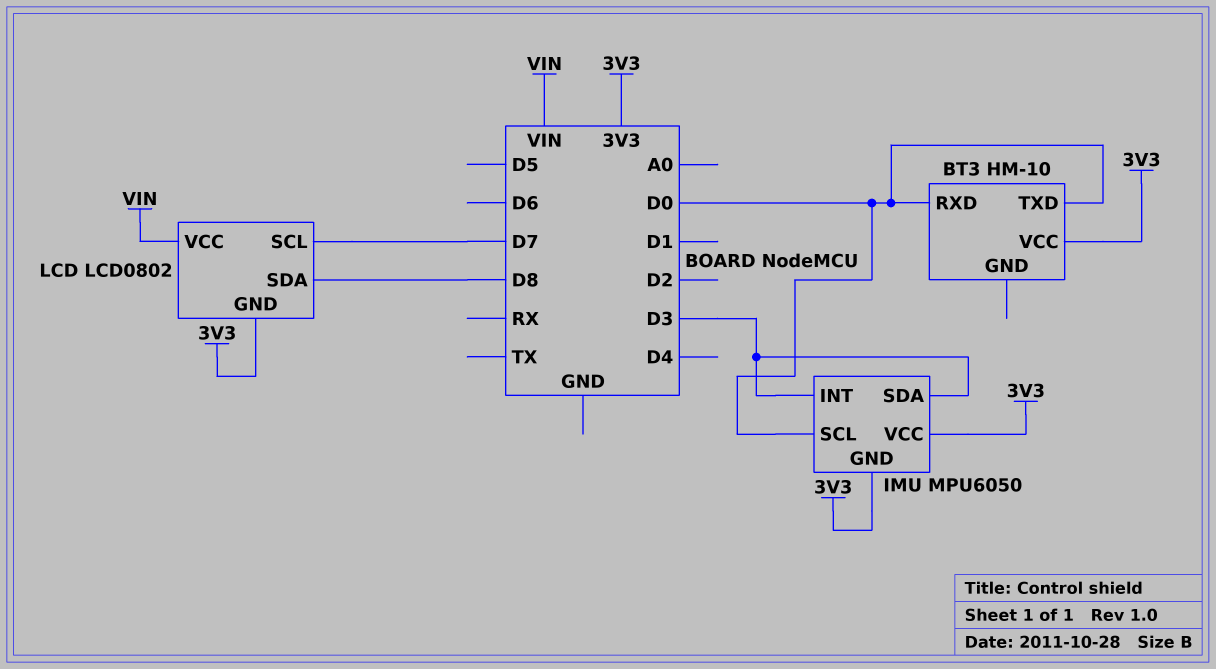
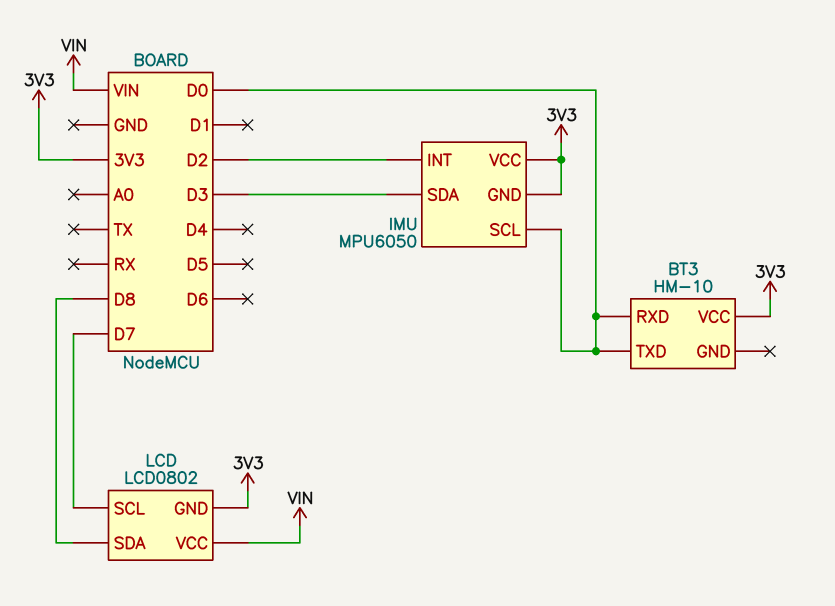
IMU pin INT: D3 -> D2

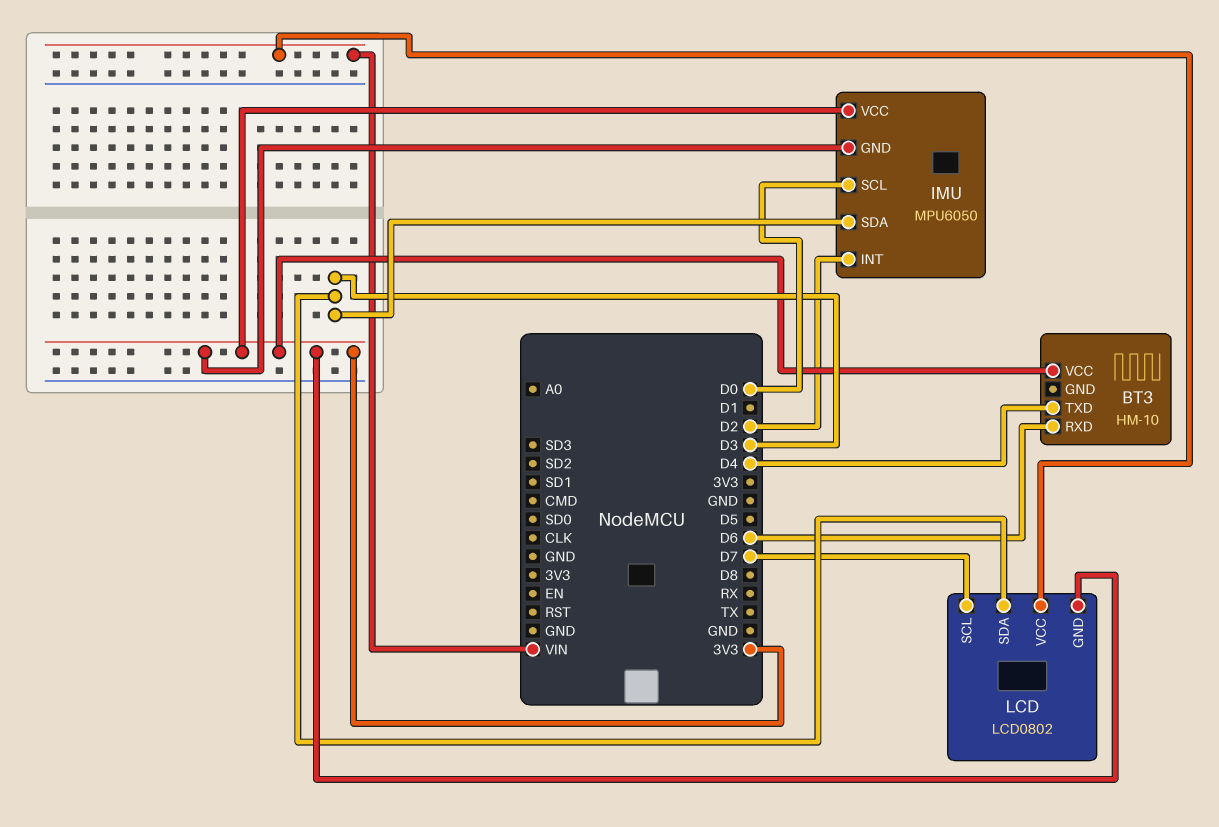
BT3 pin RXD: D0 -> D6
BT3 pin TXD: D0 -> D4
LCD pin SDA: D8 -> D3

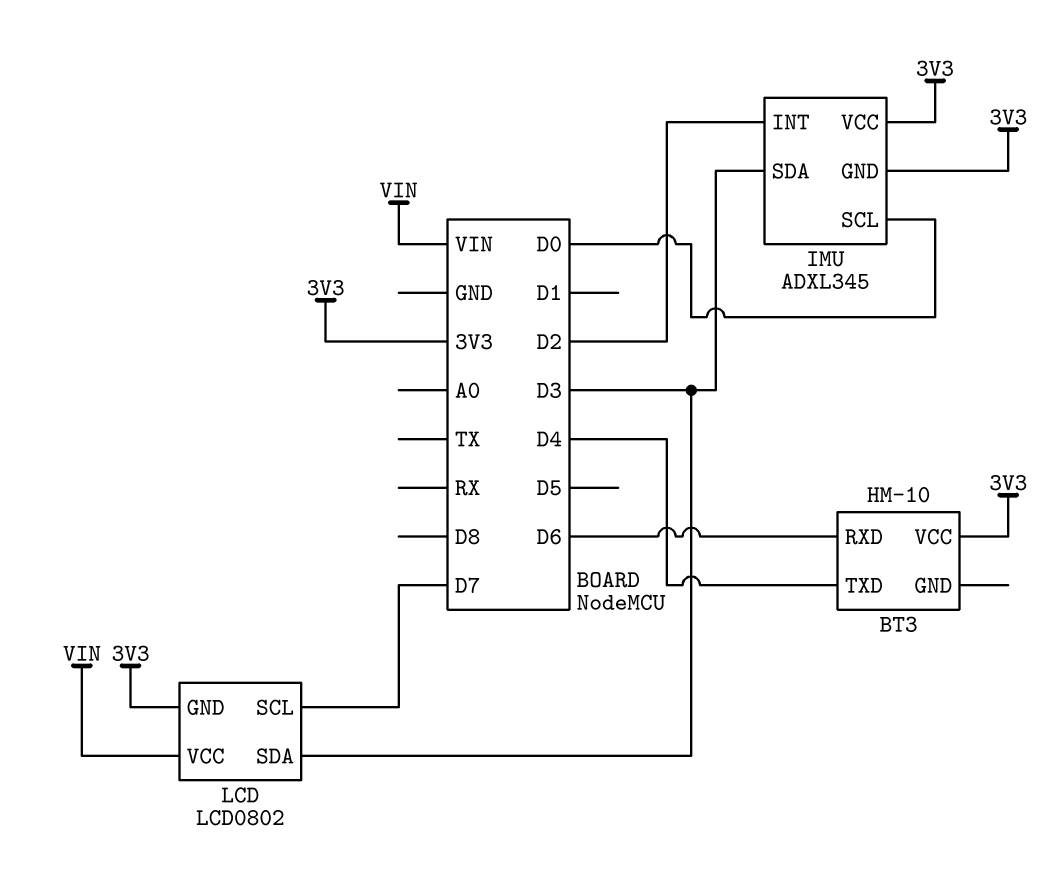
IMU: MPU6050 -> ADXL345

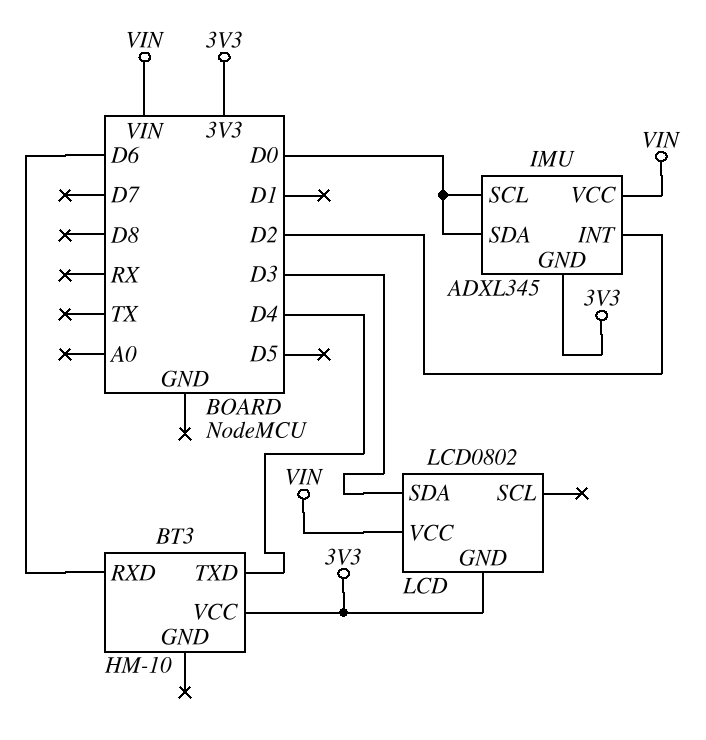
IMU pin SDA: D3 -> D0
IMU pin VCC: 3V3 -> VIN
LCD pin SCL: D7 -> none

